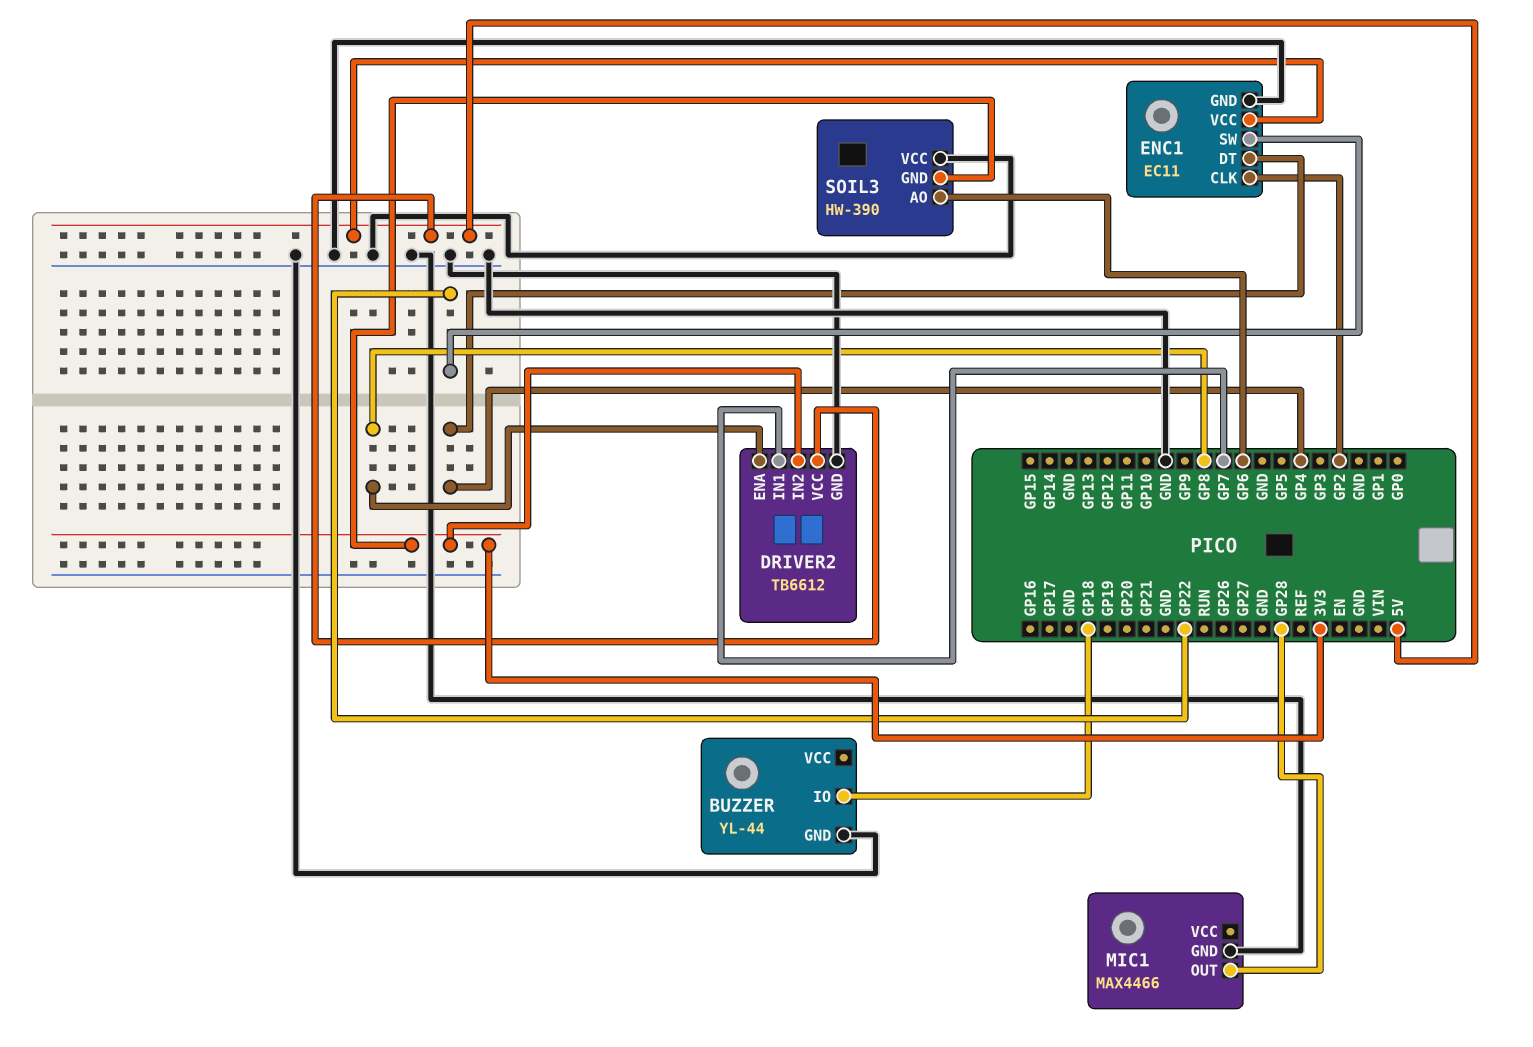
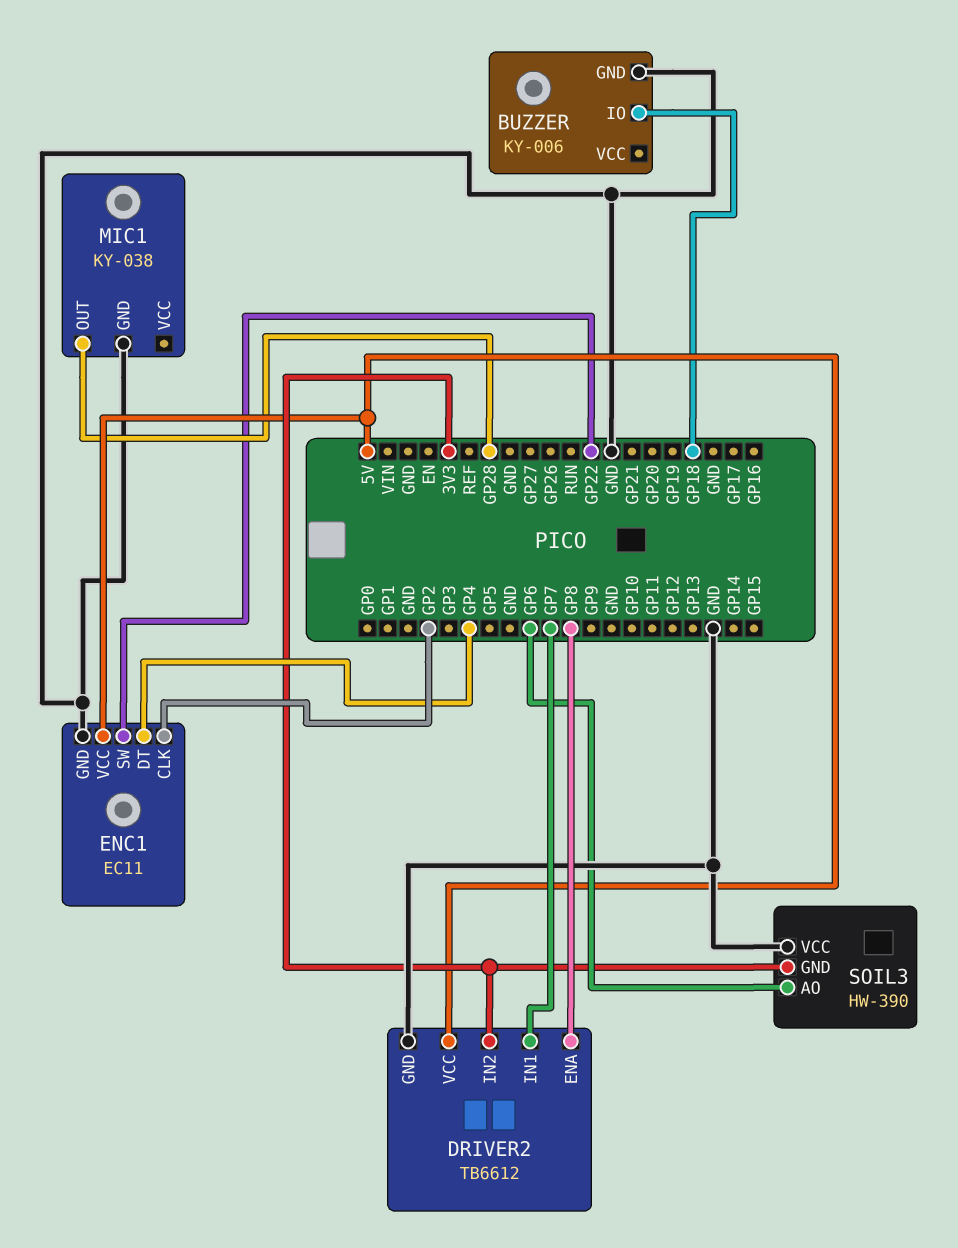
BUZZER: YL-44 -> KY-006
MIC1: MAX4466 -> KY-038

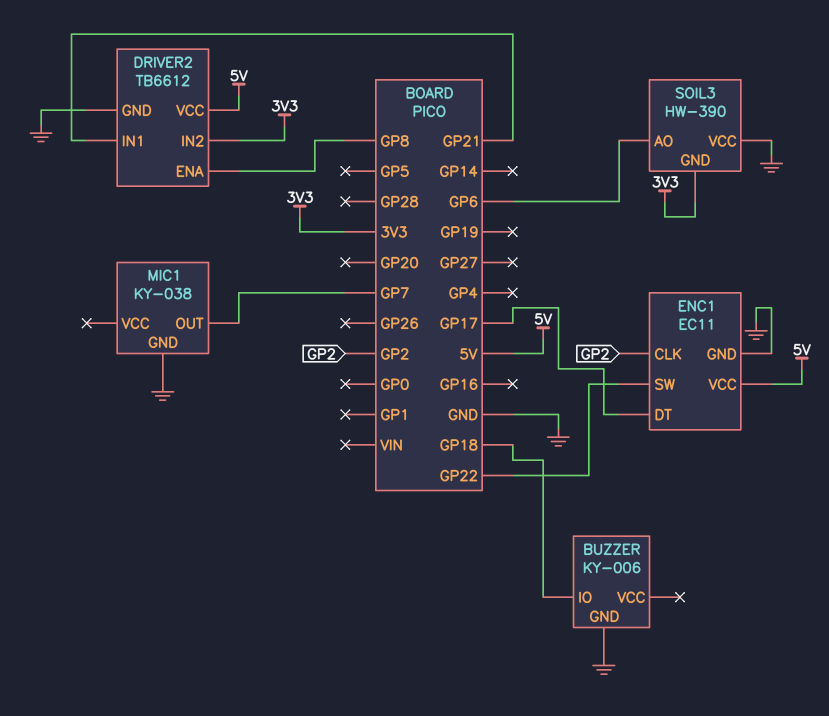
DRIVER2 pin IN1: GP7 -> GP21
ENC1 pin DT: GP4 -> GP17
MIC1 pin OUT: GP28 -> GP7

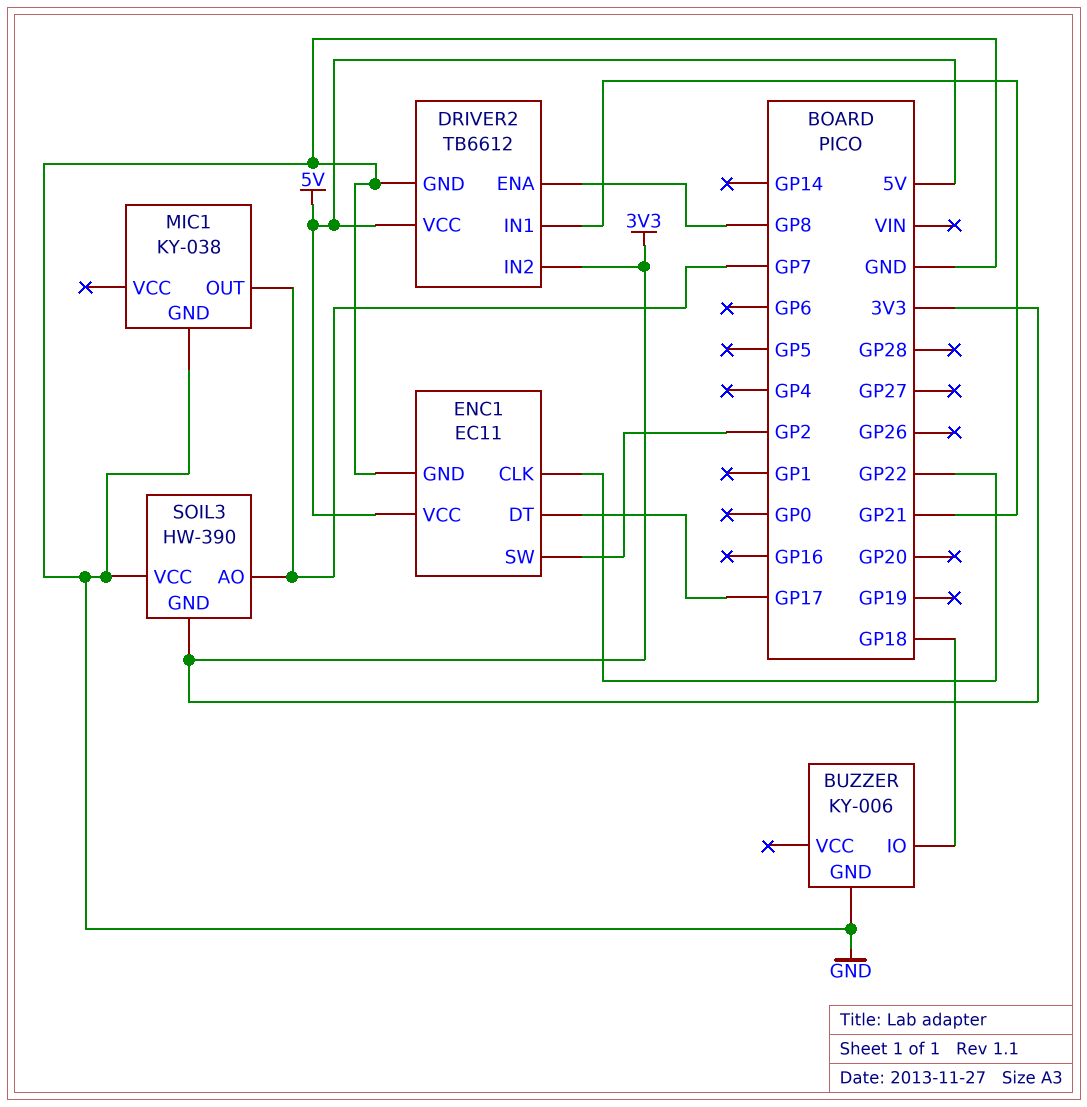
ENC1 pin CLK: GP2 -> GP22
ENC1 pin SW: GP22 -> GP2
SOIL3 pin AO: GP6 -> GP7

